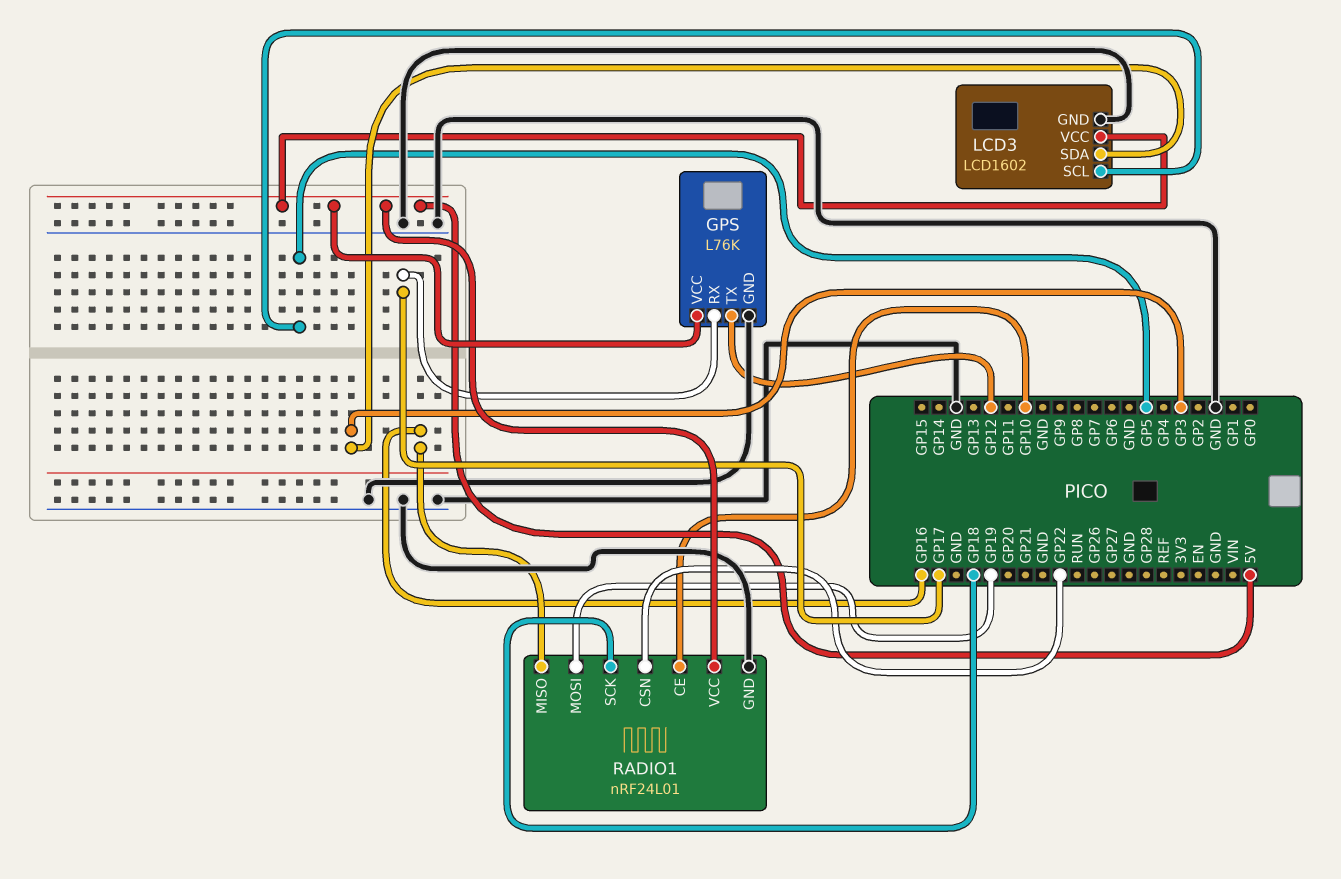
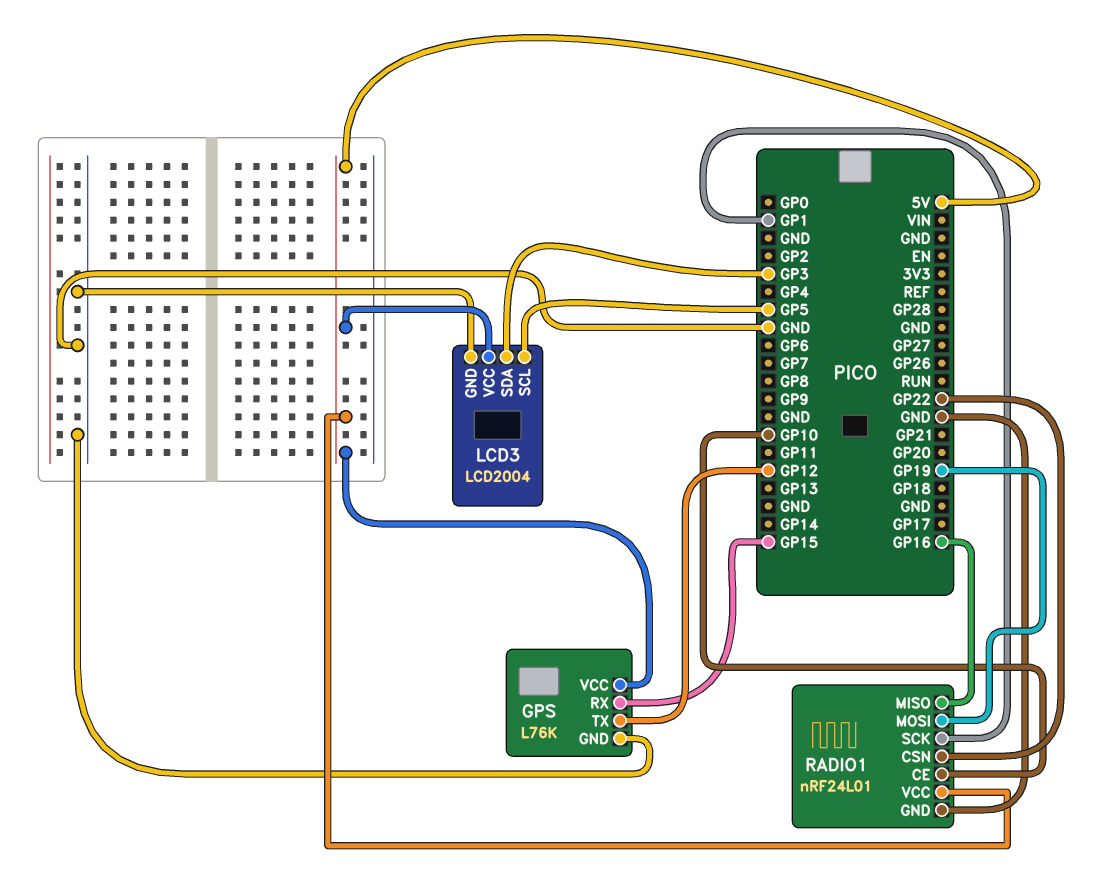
GPS pin RX: GP17 -> GP15
LCD3: LCD1602 -> LCD2004
RADIO1 pin SCK: GP18 -> GP1

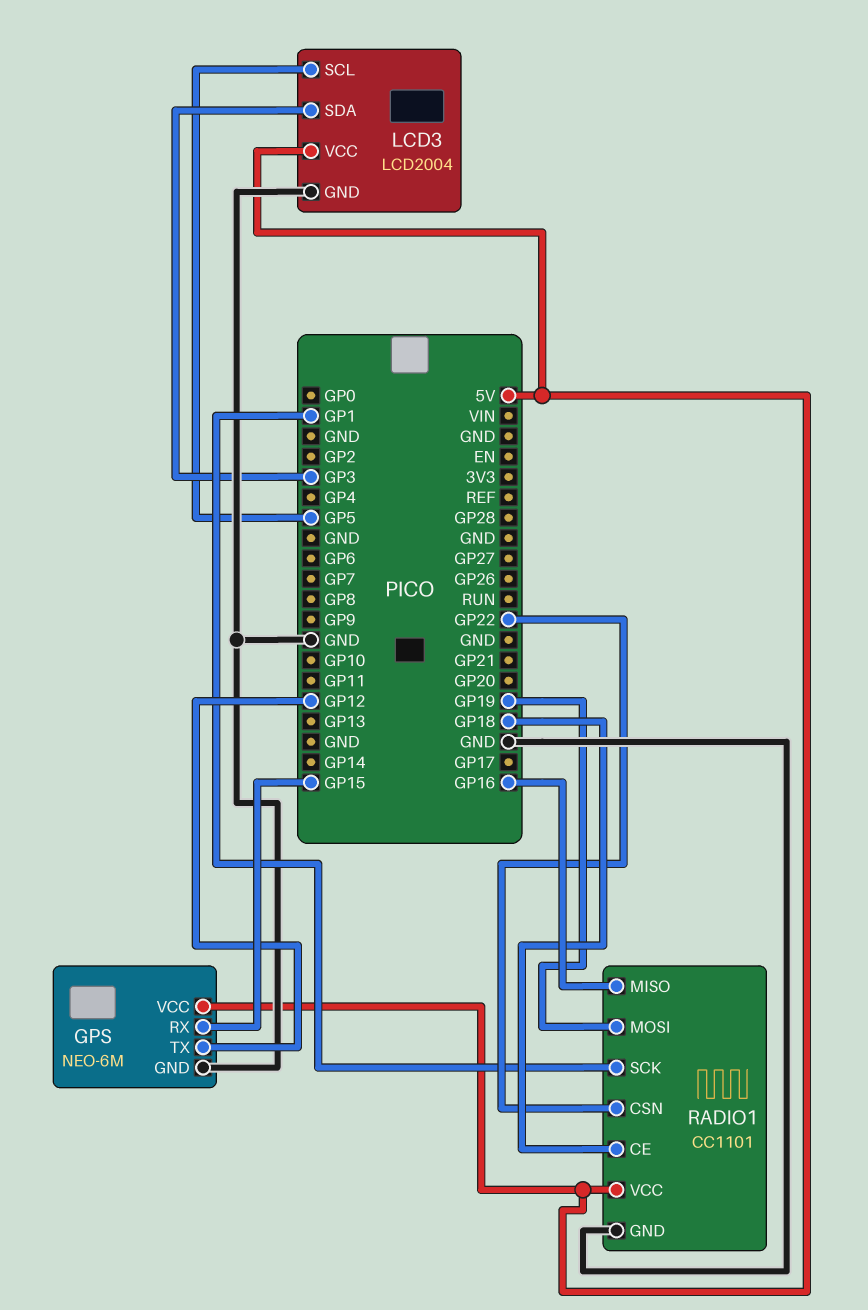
GPS: L76K -> NEO-6M
RADIO1: nRF24L01 -> CC1101
RADIO1 pin CE: GP10 -> GP18

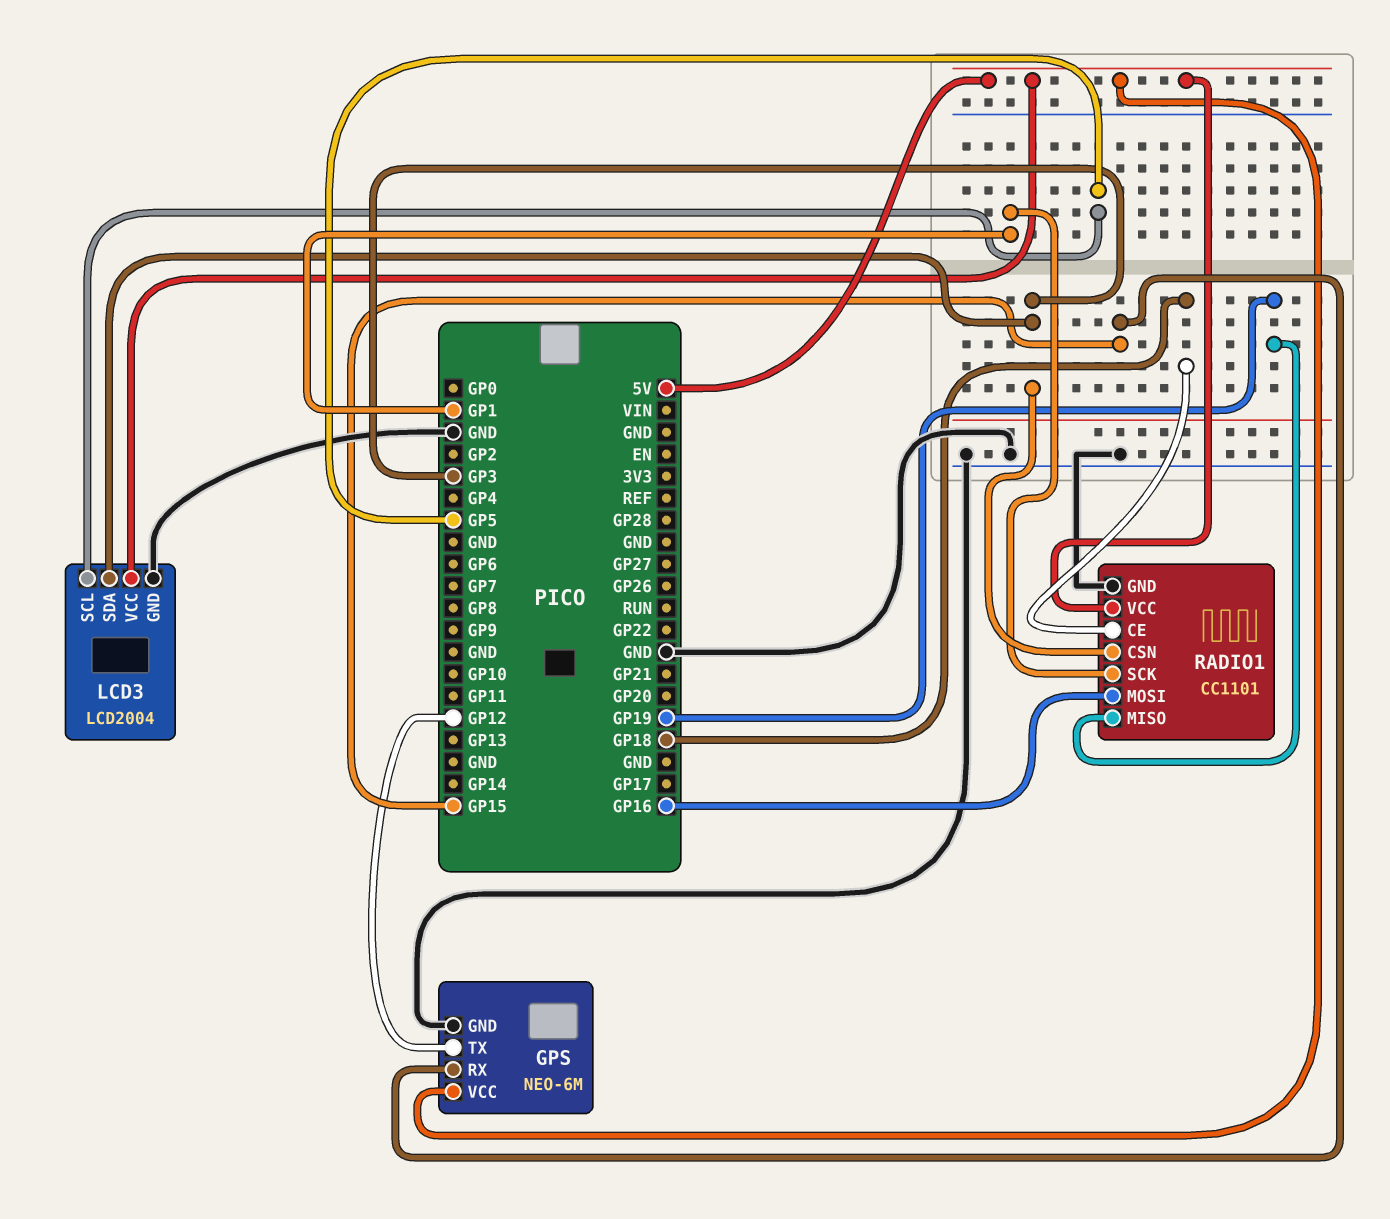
RADIO1 pin CSN: GP22 -> GP3
RADIO1 pin MISO: GP16 -> GP19
RADIO1 pin MOSI: GP19 -> GP16

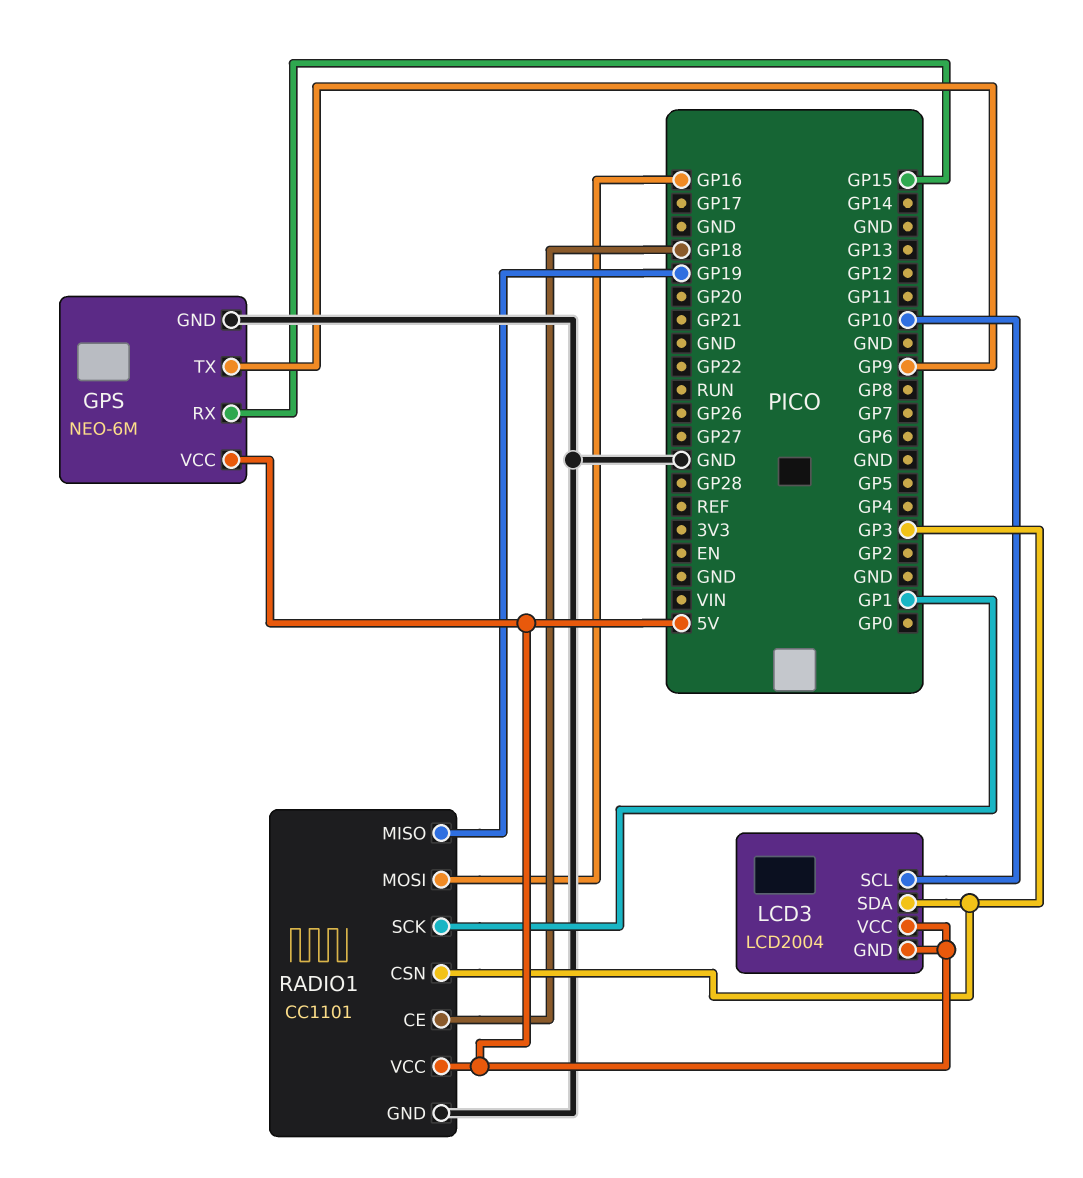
GPS pin TX: GP12 -> GP9
LCD3 pin GND: GND -> 5V
LCD3 pin SCL: GP5 -> GP10

